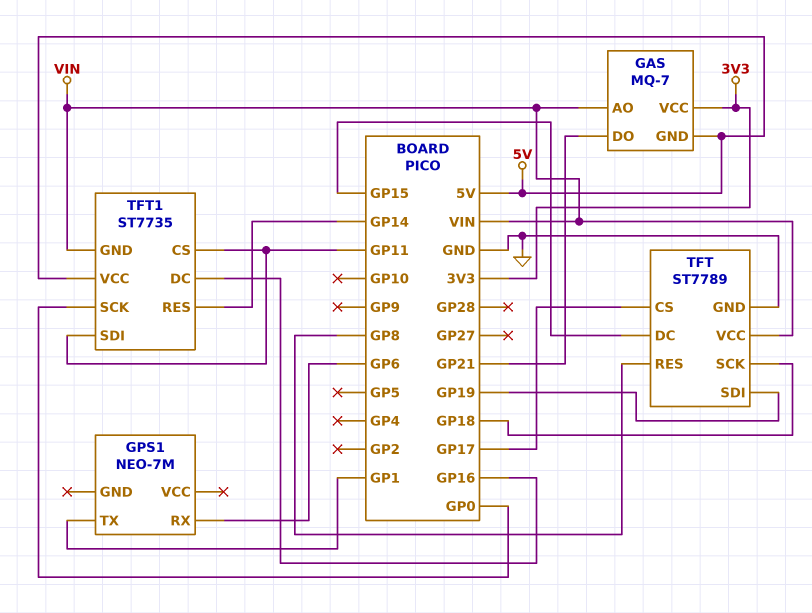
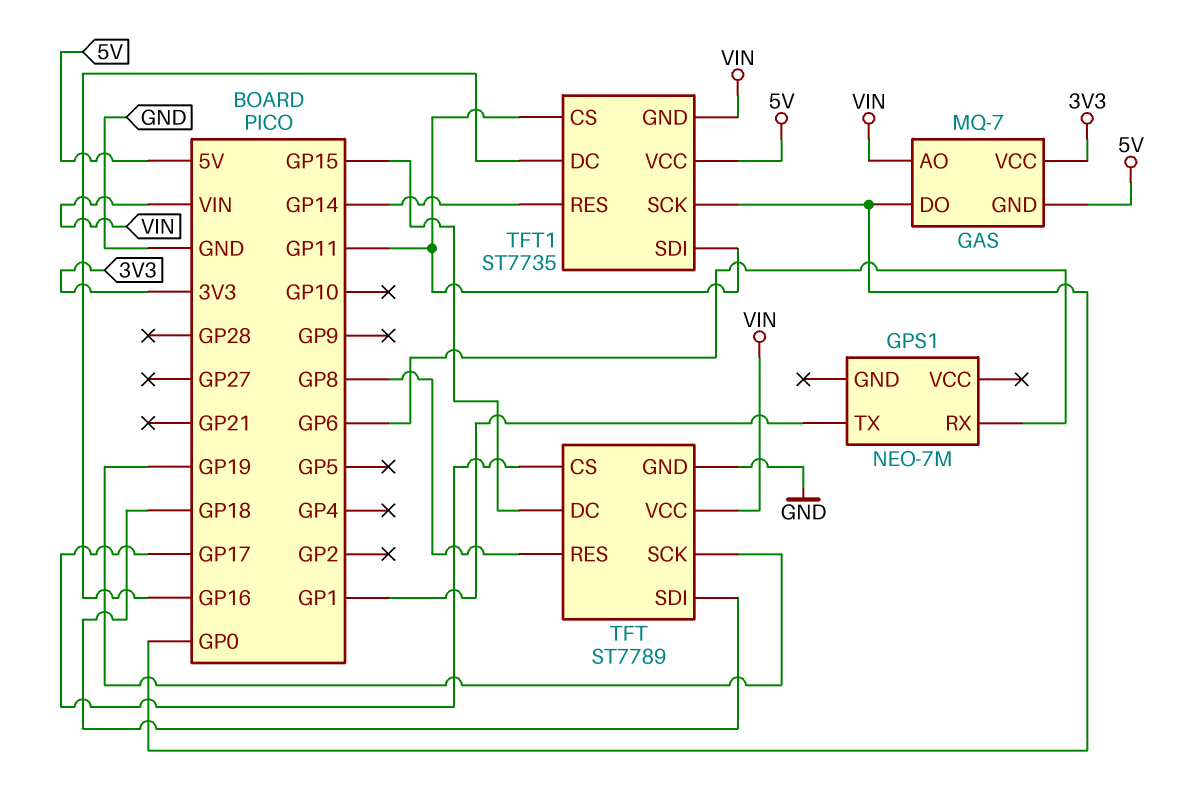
GAS pin DO: GP21 -> GP0
TFT pin SCK: GP18 -> GP19
TFT pin SDI: GP19 -> GP18

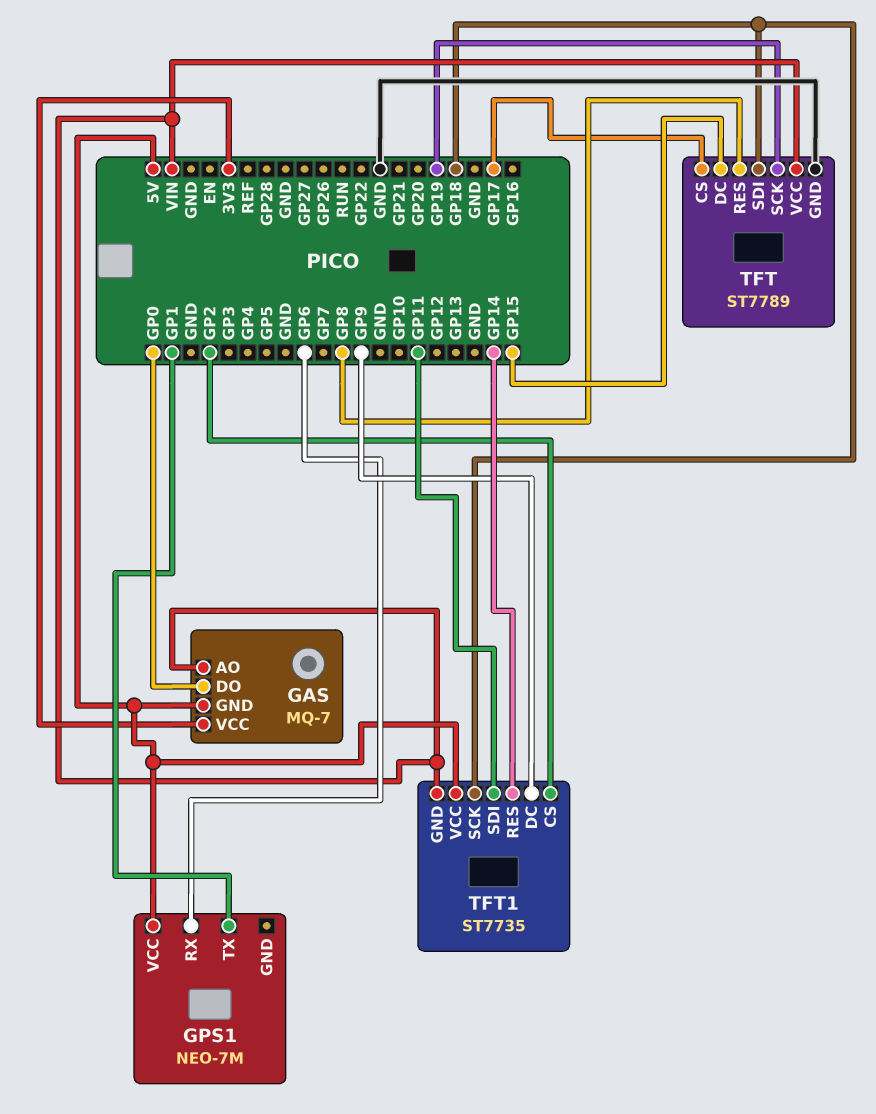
GPS1 pin VCC: none -> 5V
TFT1 pin CS: GP11 -> GP2
TFT1 pin DC: GP16 -> GP9
TFT1 pin SCK: GP0 -> GP18

